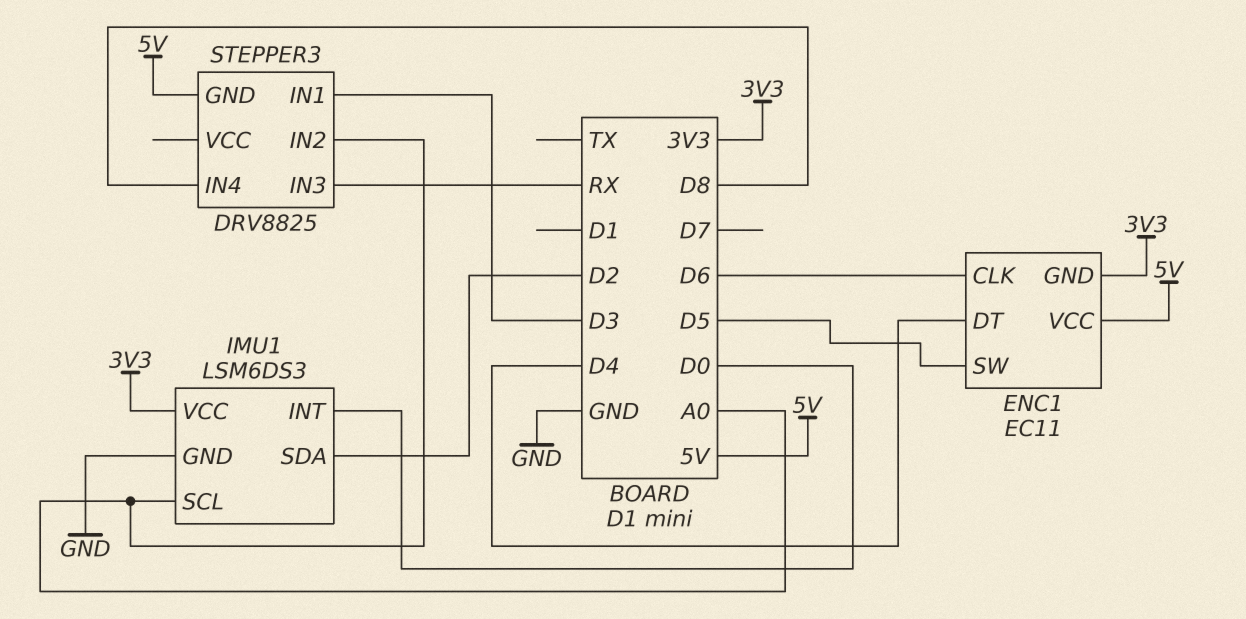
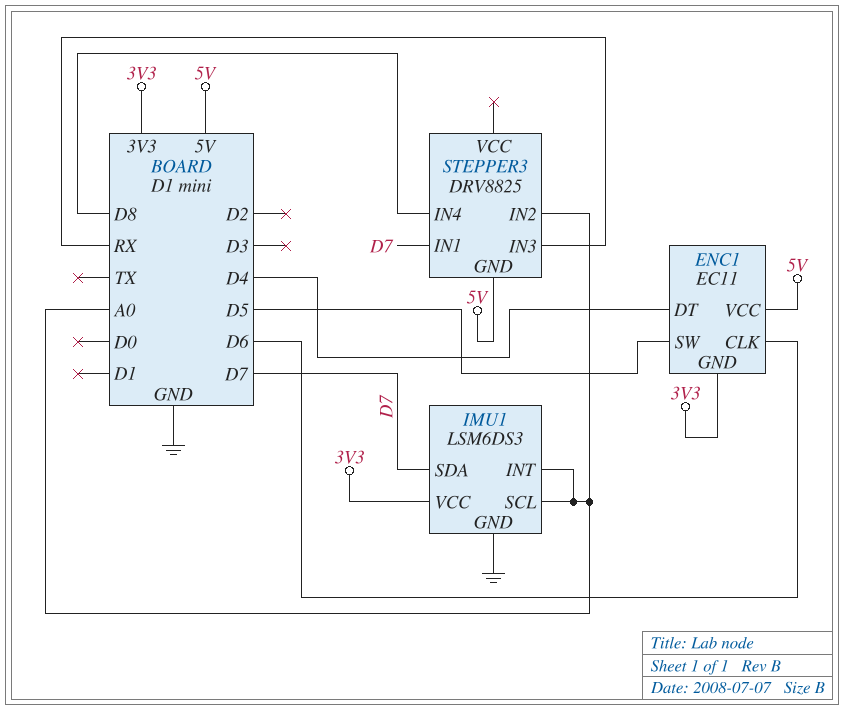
IMU1 pin INT: D0 -> A0
IMU1 pin SDA: D2 -> D7
STEPPER3 pin IN1: D3 -> D7

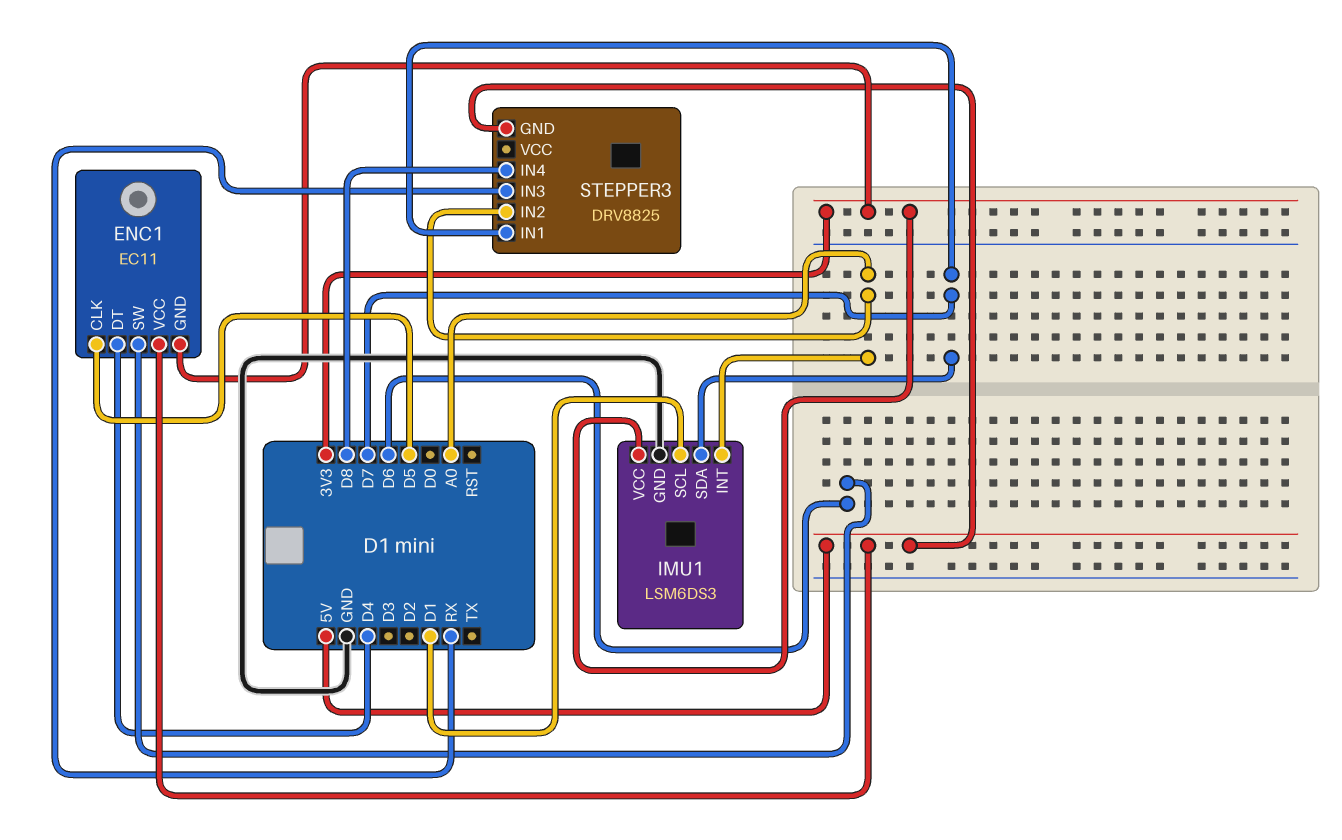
ENC1 pin CLK: D6 -> D5
ENC1 pin SW: D5 -> D6
IMU1 pin SCL: A0 -> D1

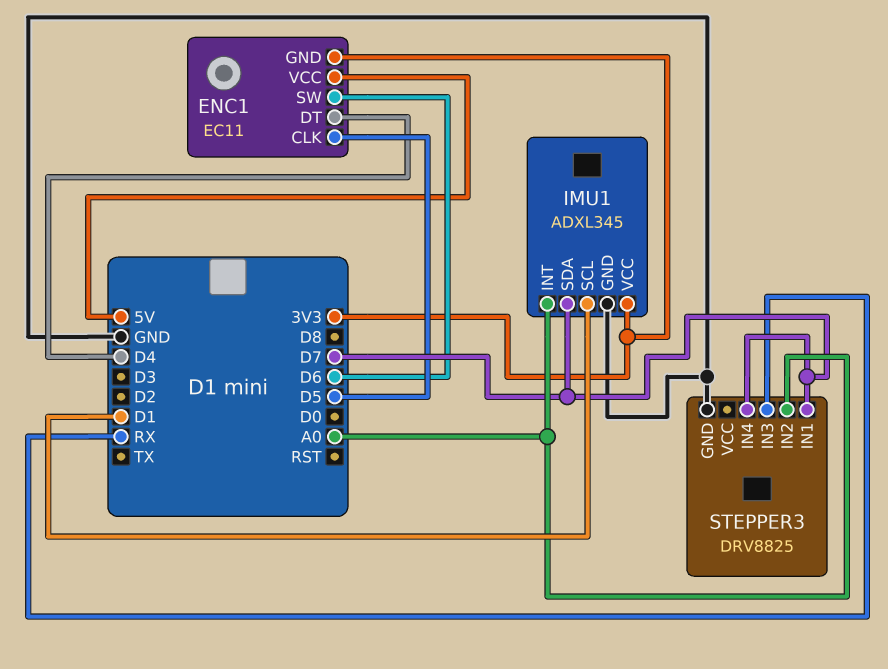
IMU1: LSM6DS3 -> ADXL345
STEPPER3 pin GND: 5V -> GND
STEPPER3 pin IN4: D8 -> D7

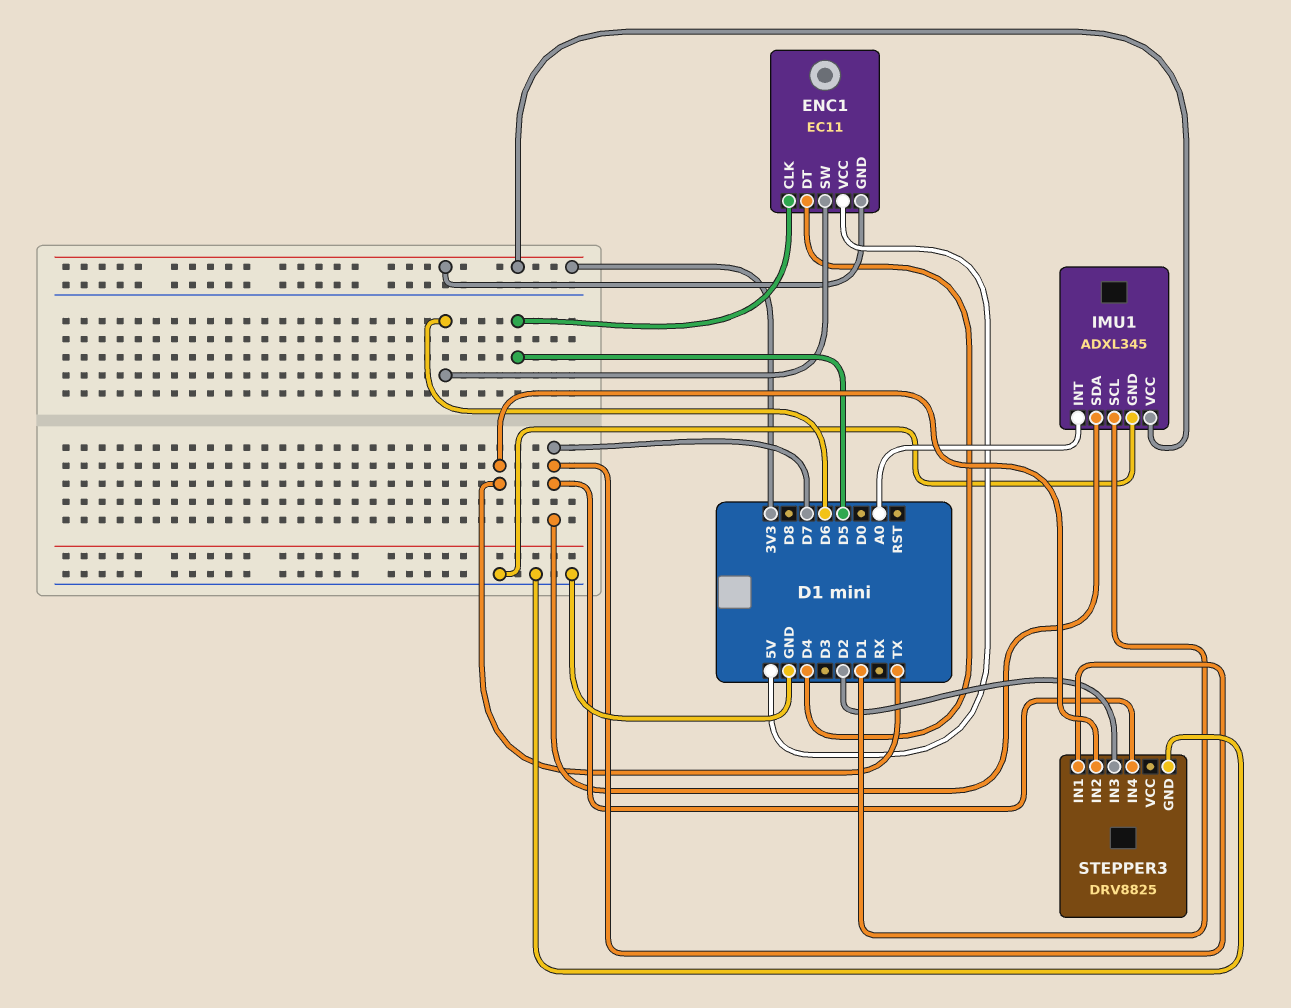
STEPPER3 pin IN2: A0 -> TX
STEPPER3 pin IN3: RX -> D2

